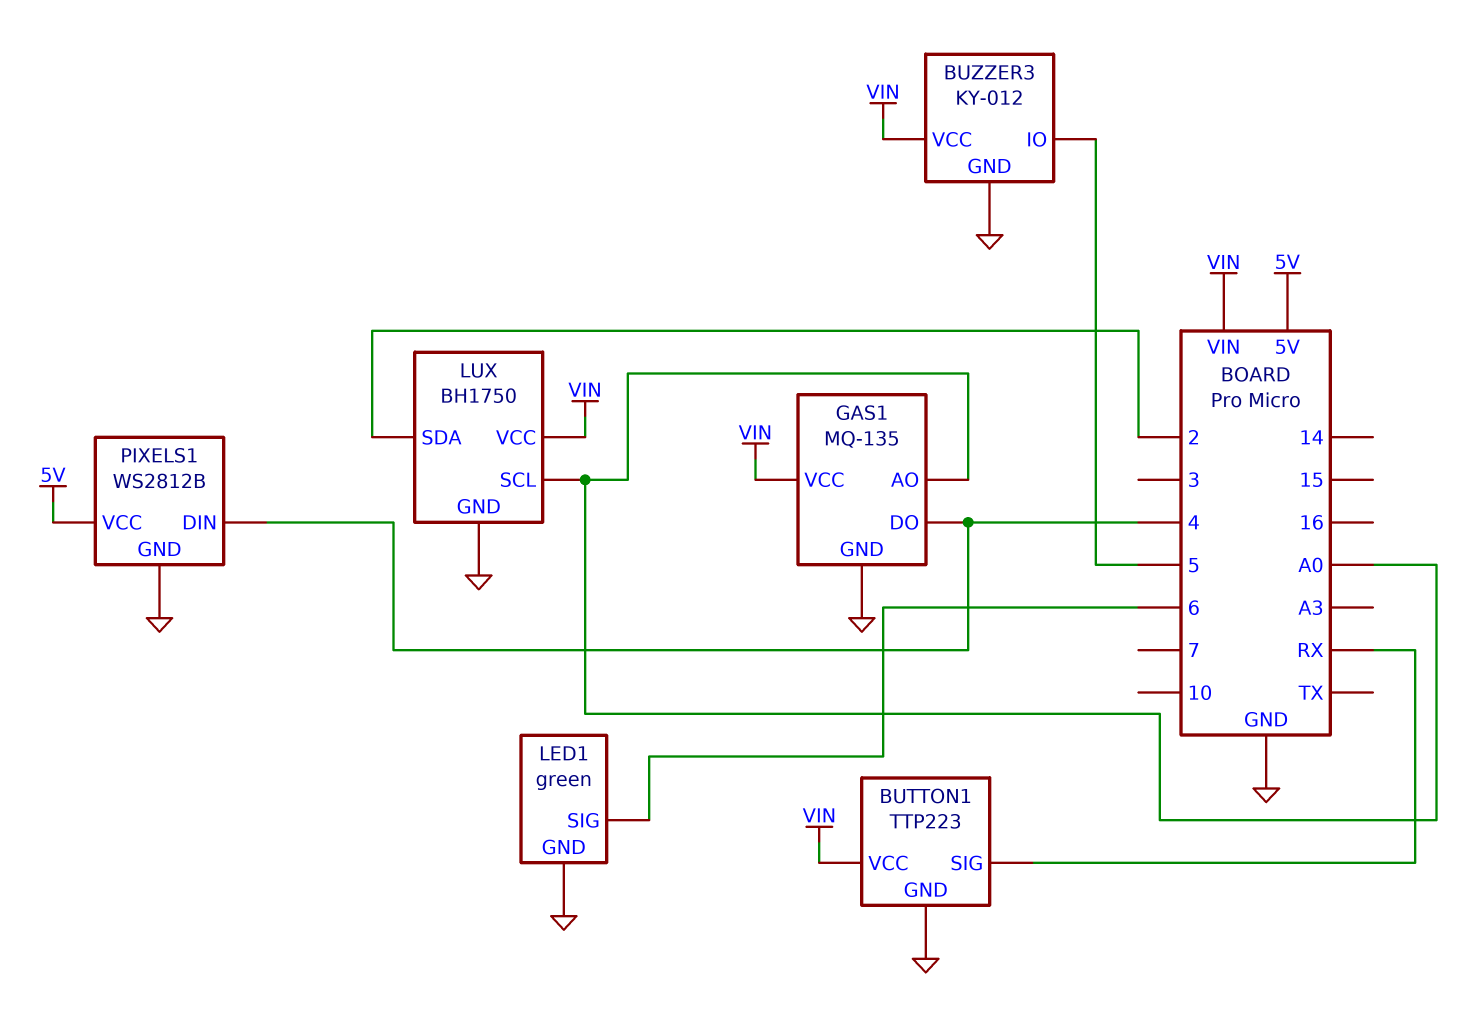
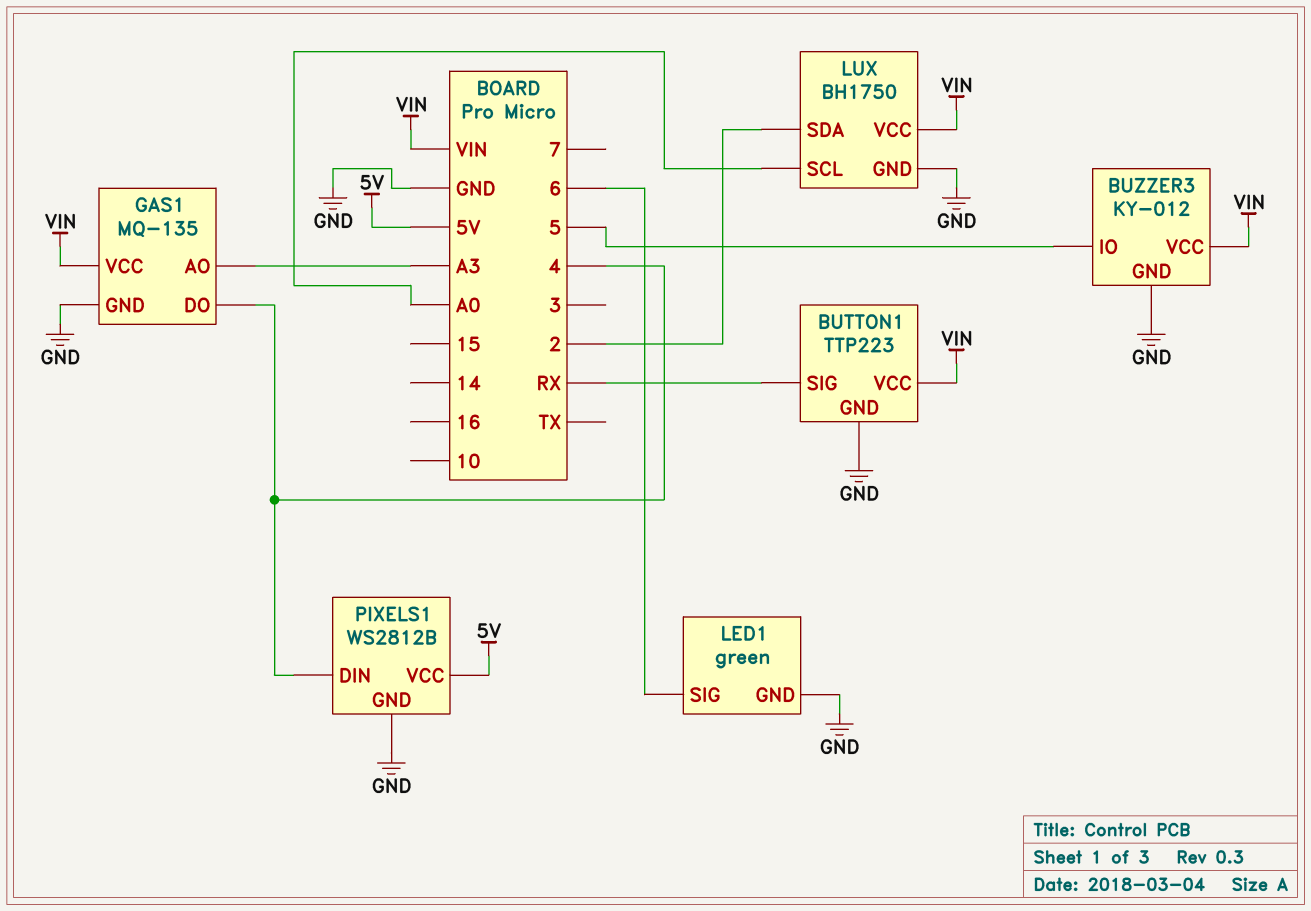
GAS1 pin AO: A0 -> A3

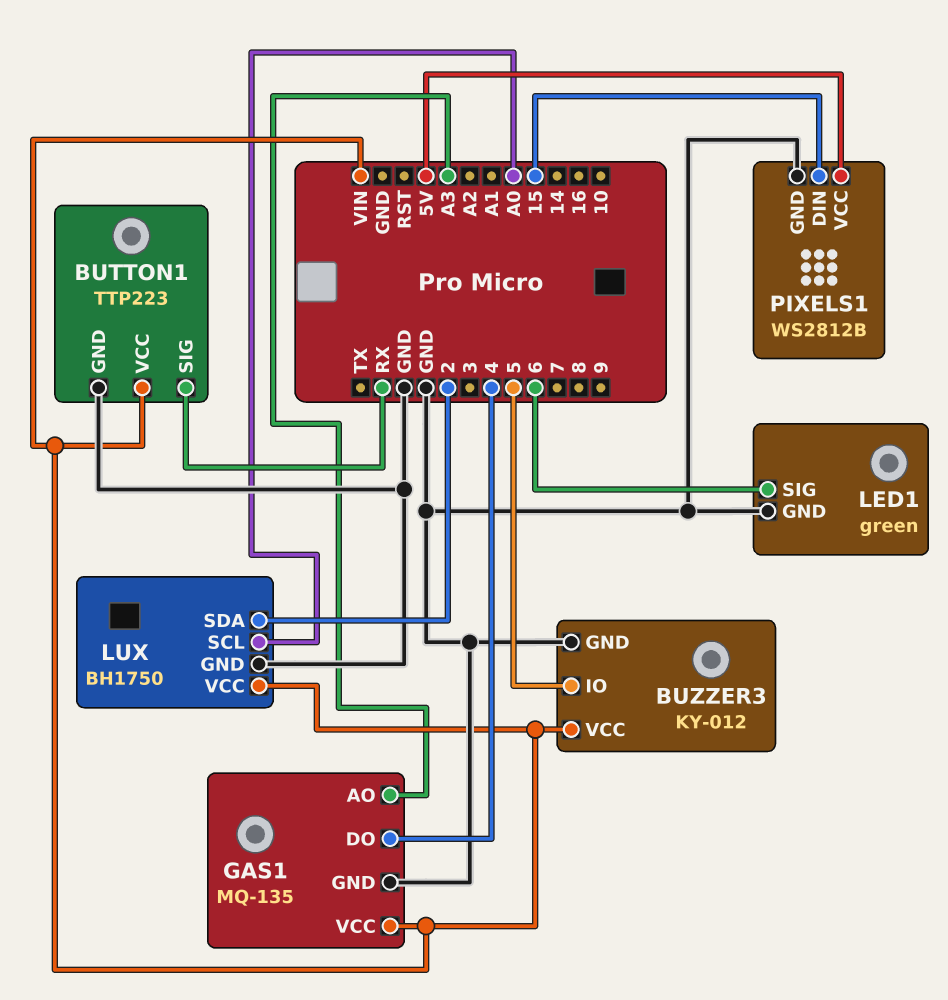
PIXELS1 pin DIN: 4 -> 15

